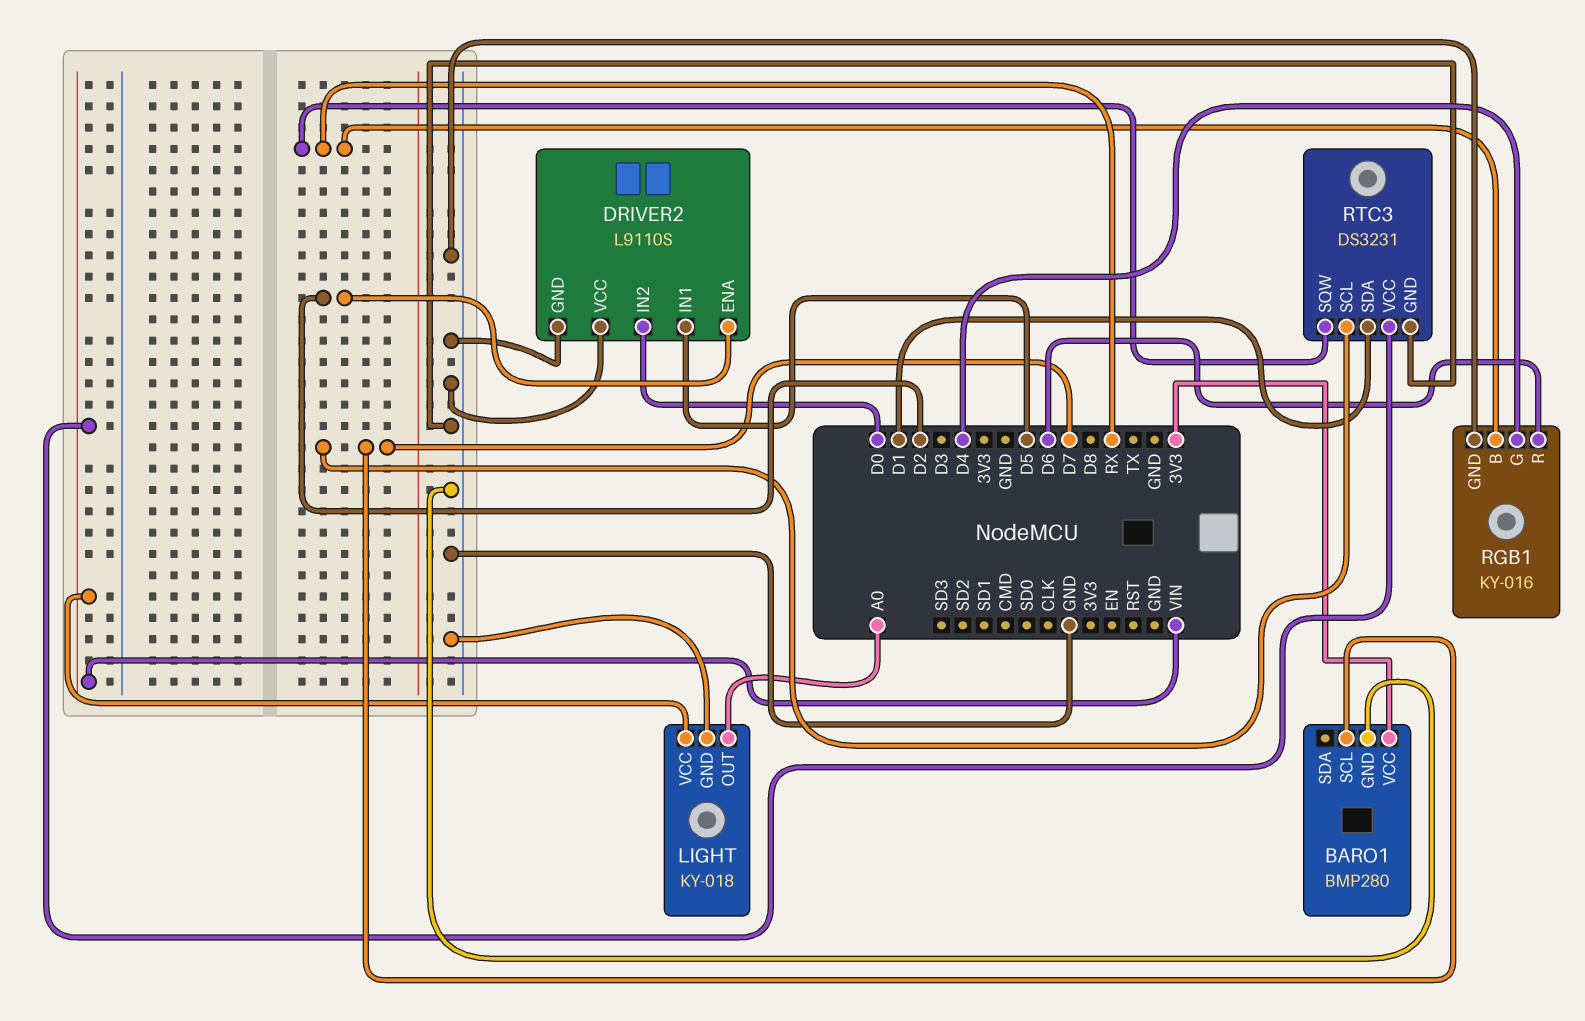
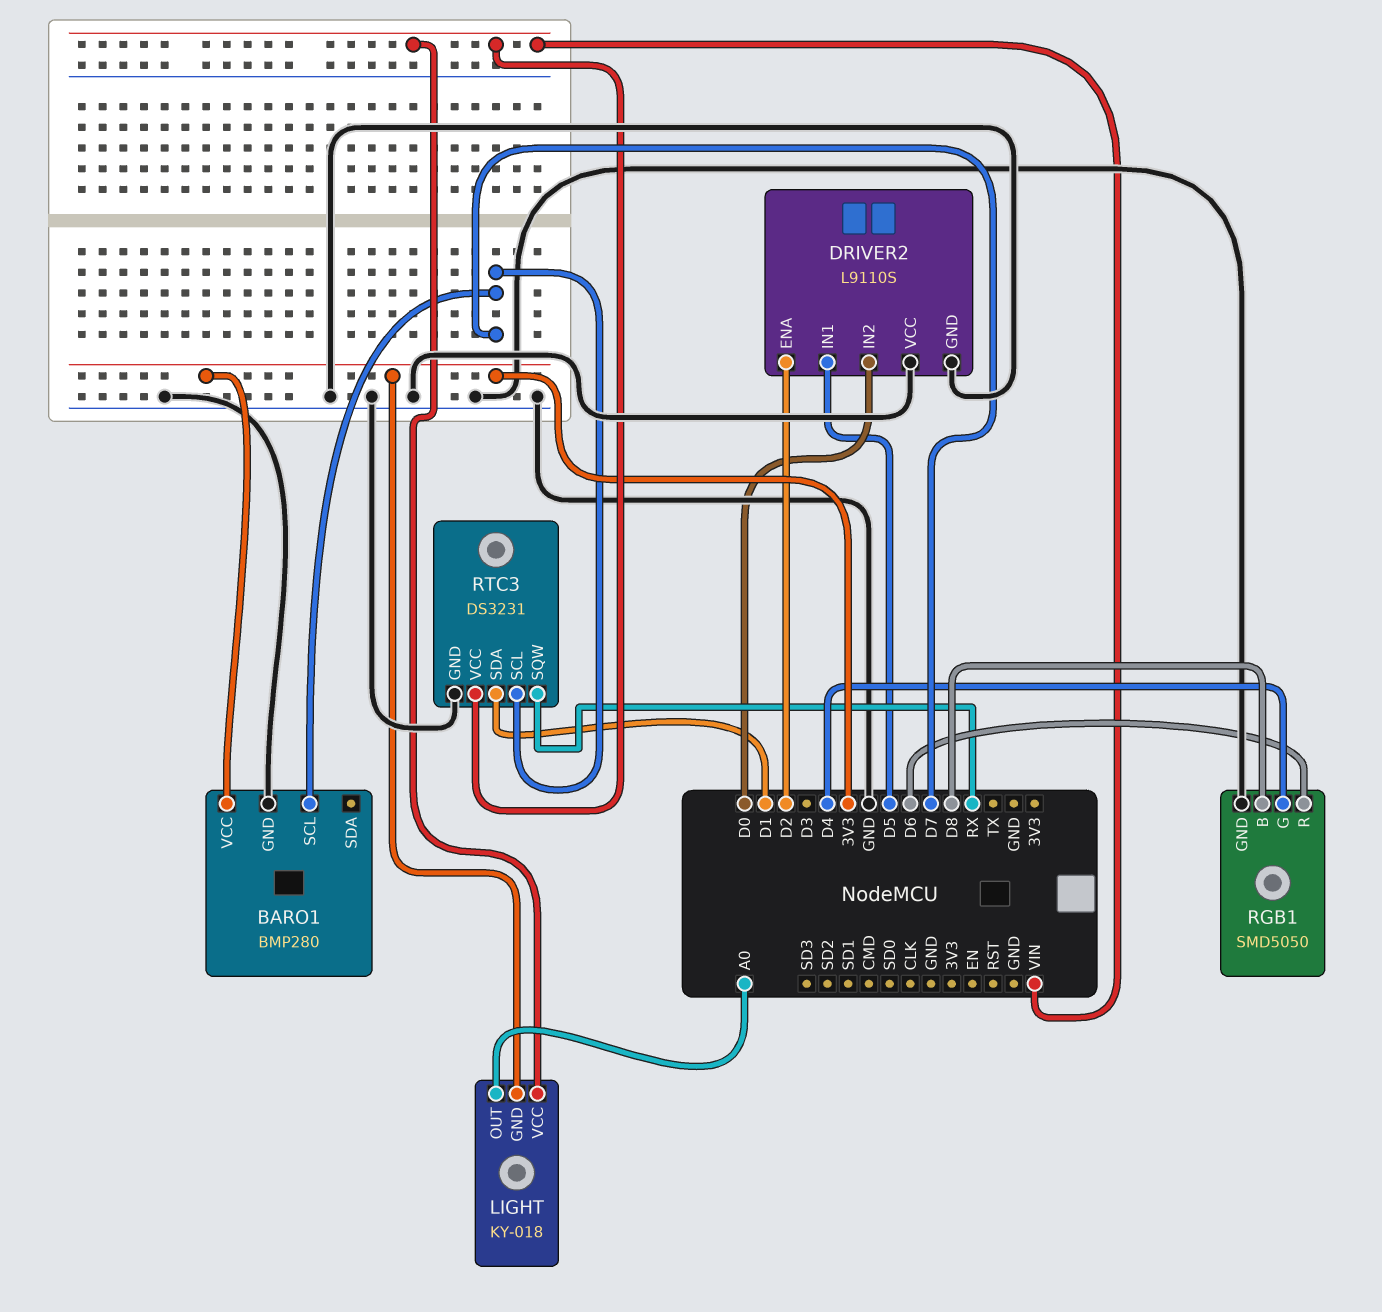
LIGHT pin GND: GND -> 3V3
RGB1: KY-016 -> SMD5050
RGB1 pin B: RX -> D8

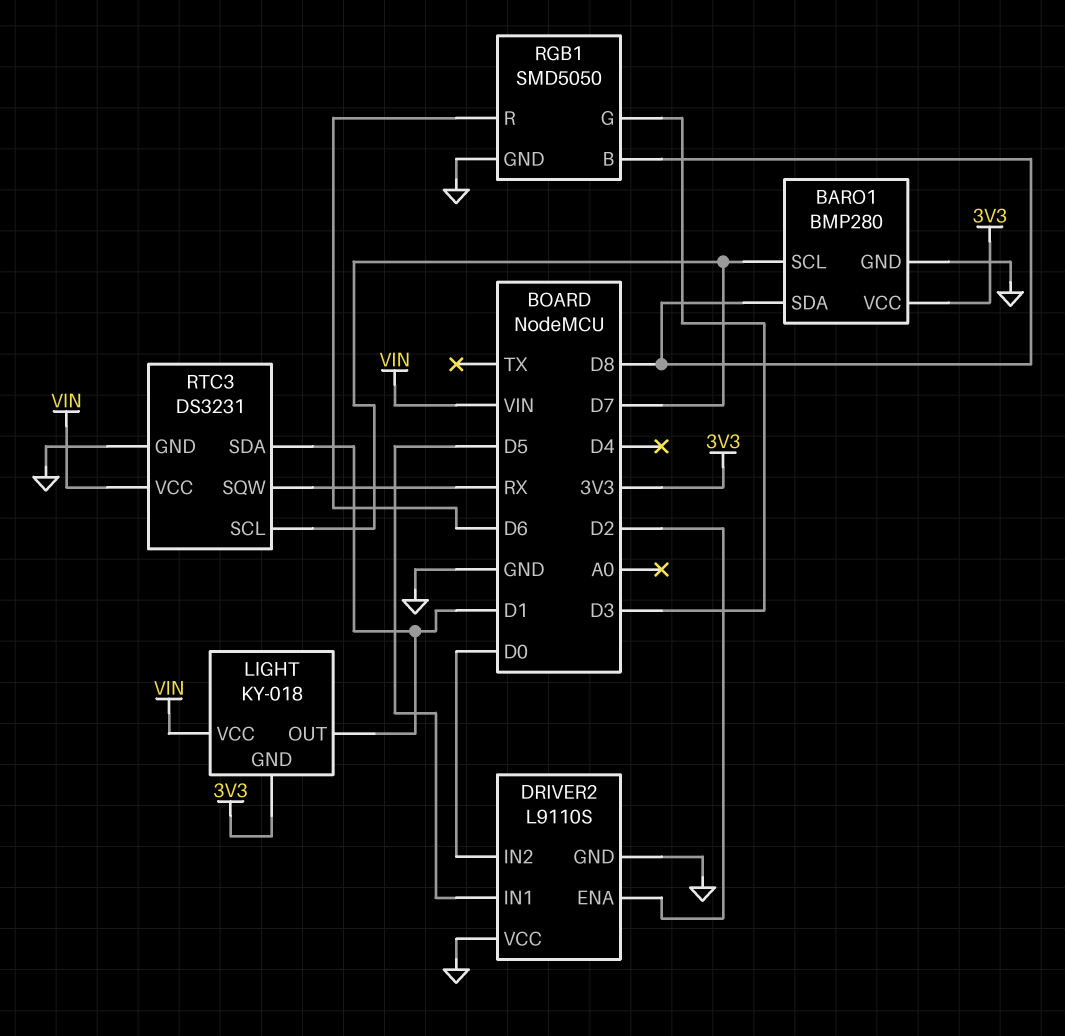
BARO1 pin SDA: none -> D8
LIGHT pin OUT: A0 -> D1
RGB1 pin G: D4 -> D3

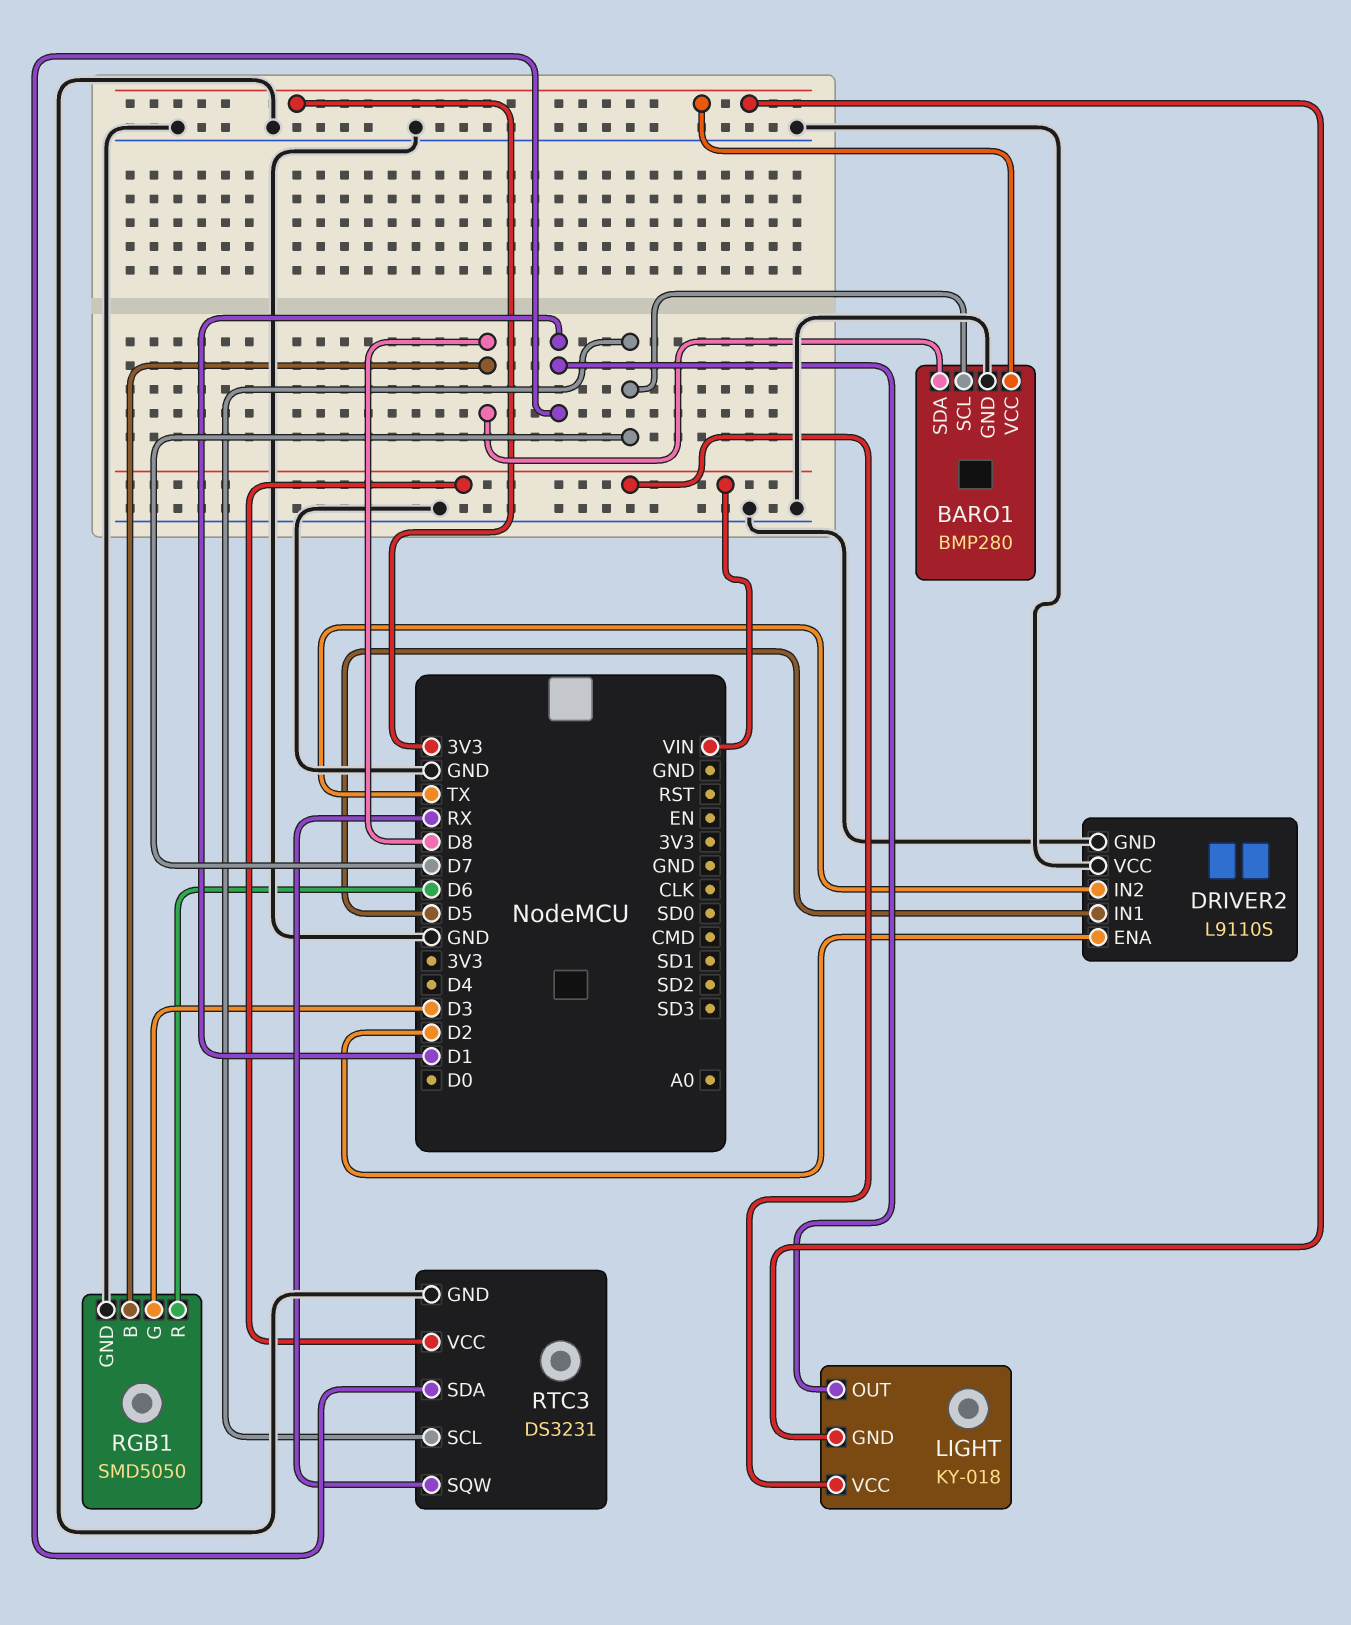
DRIVER2 pin IN2: D0 -> TX

